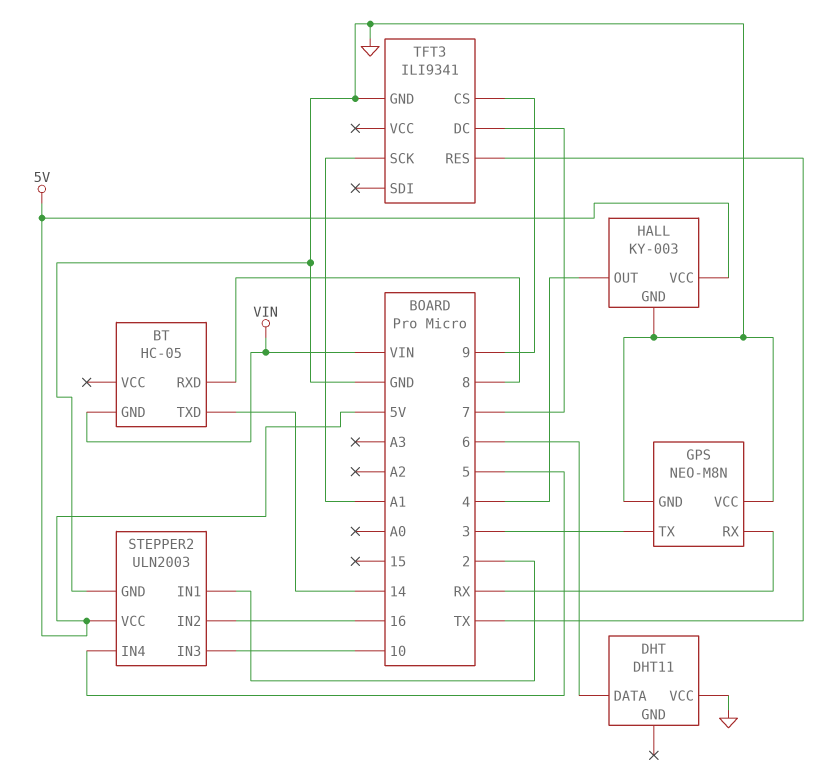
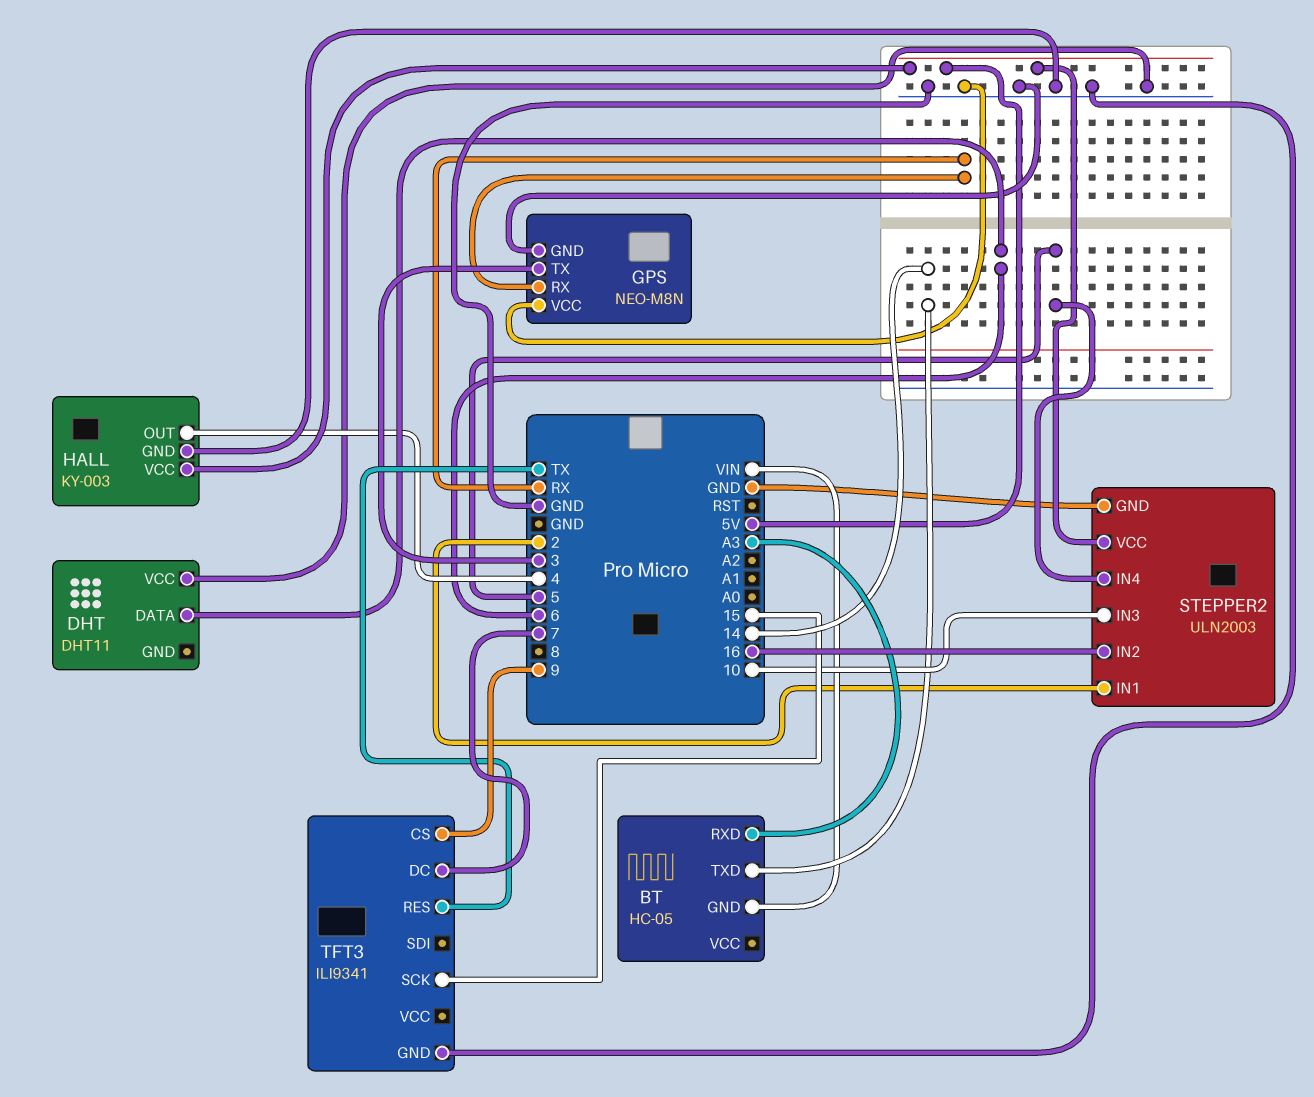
BT pin RXD: 8 -> A3
TFT3 pin SCK: A1 -> 15

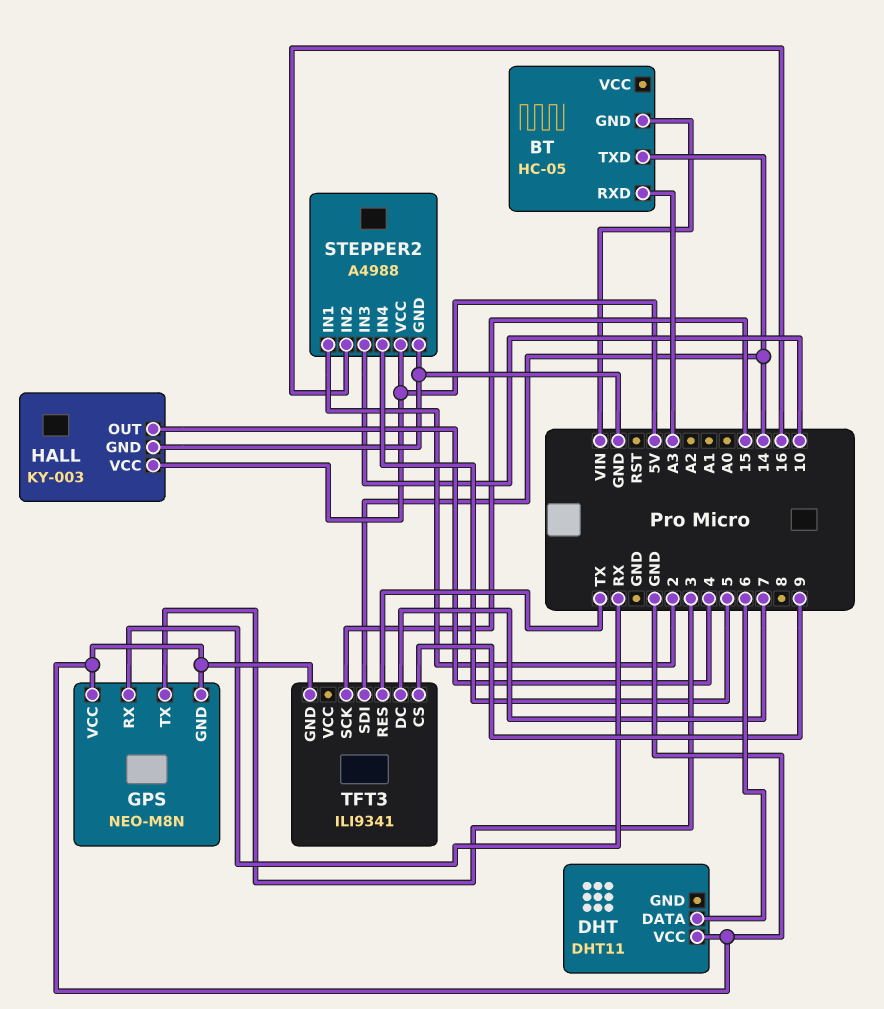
STEPPER2: ULN2003 -> A4988
TFT3 pin SDI: none -> 14

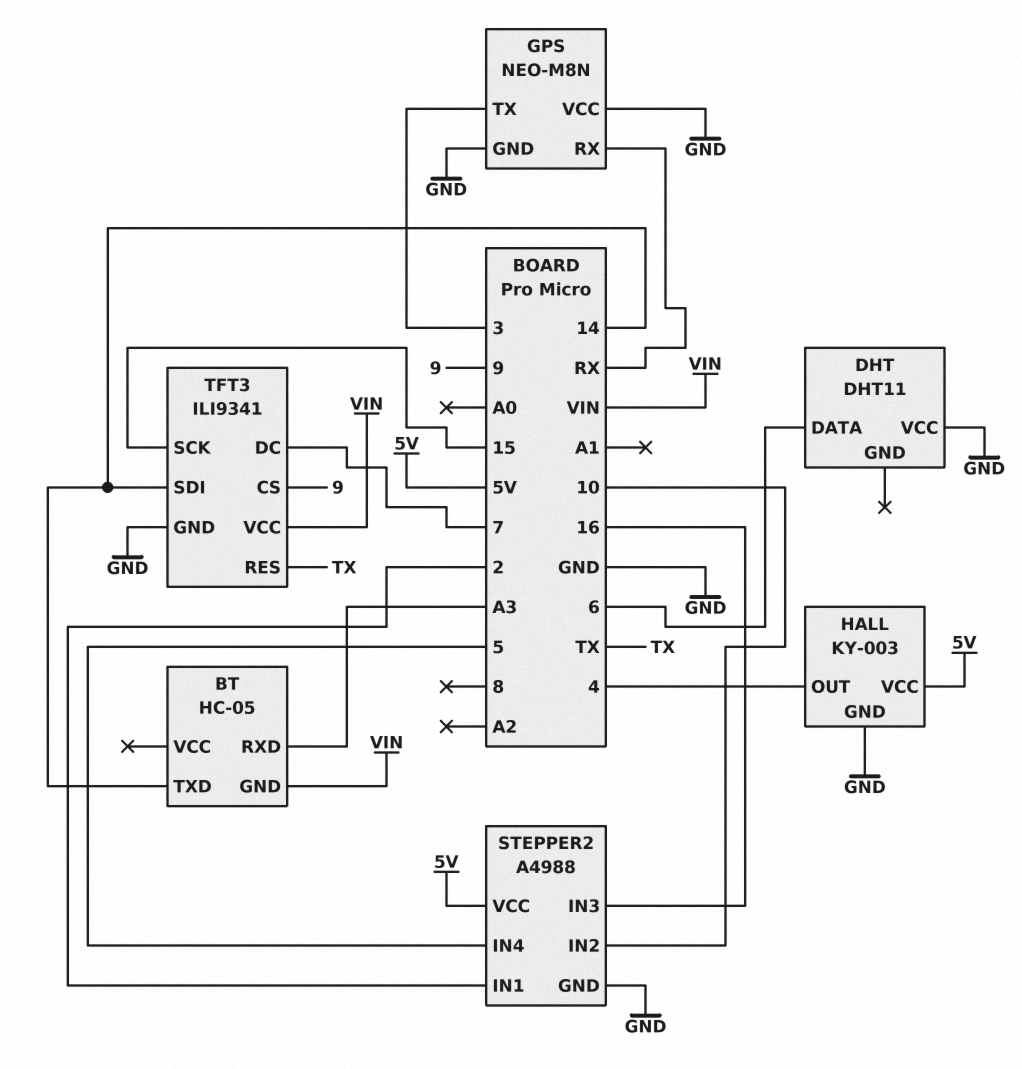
STEPPER2 pin IN2: 16 -> 10
STEPPER2 pin IN3: 10 -> 16
TFT3 pin VCC: none -> VIN

